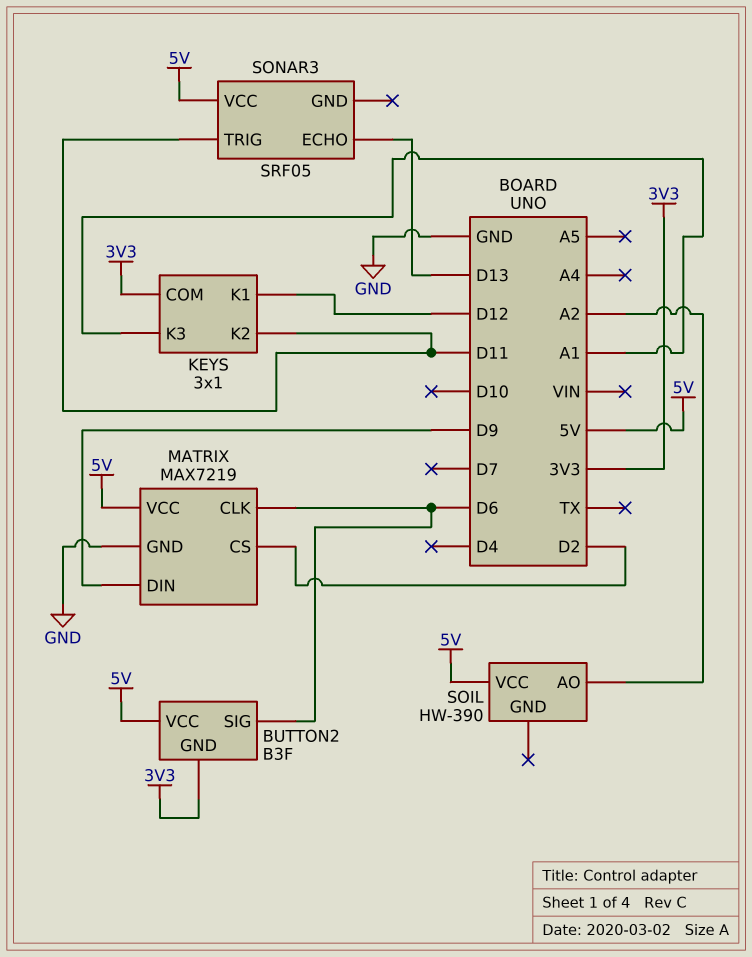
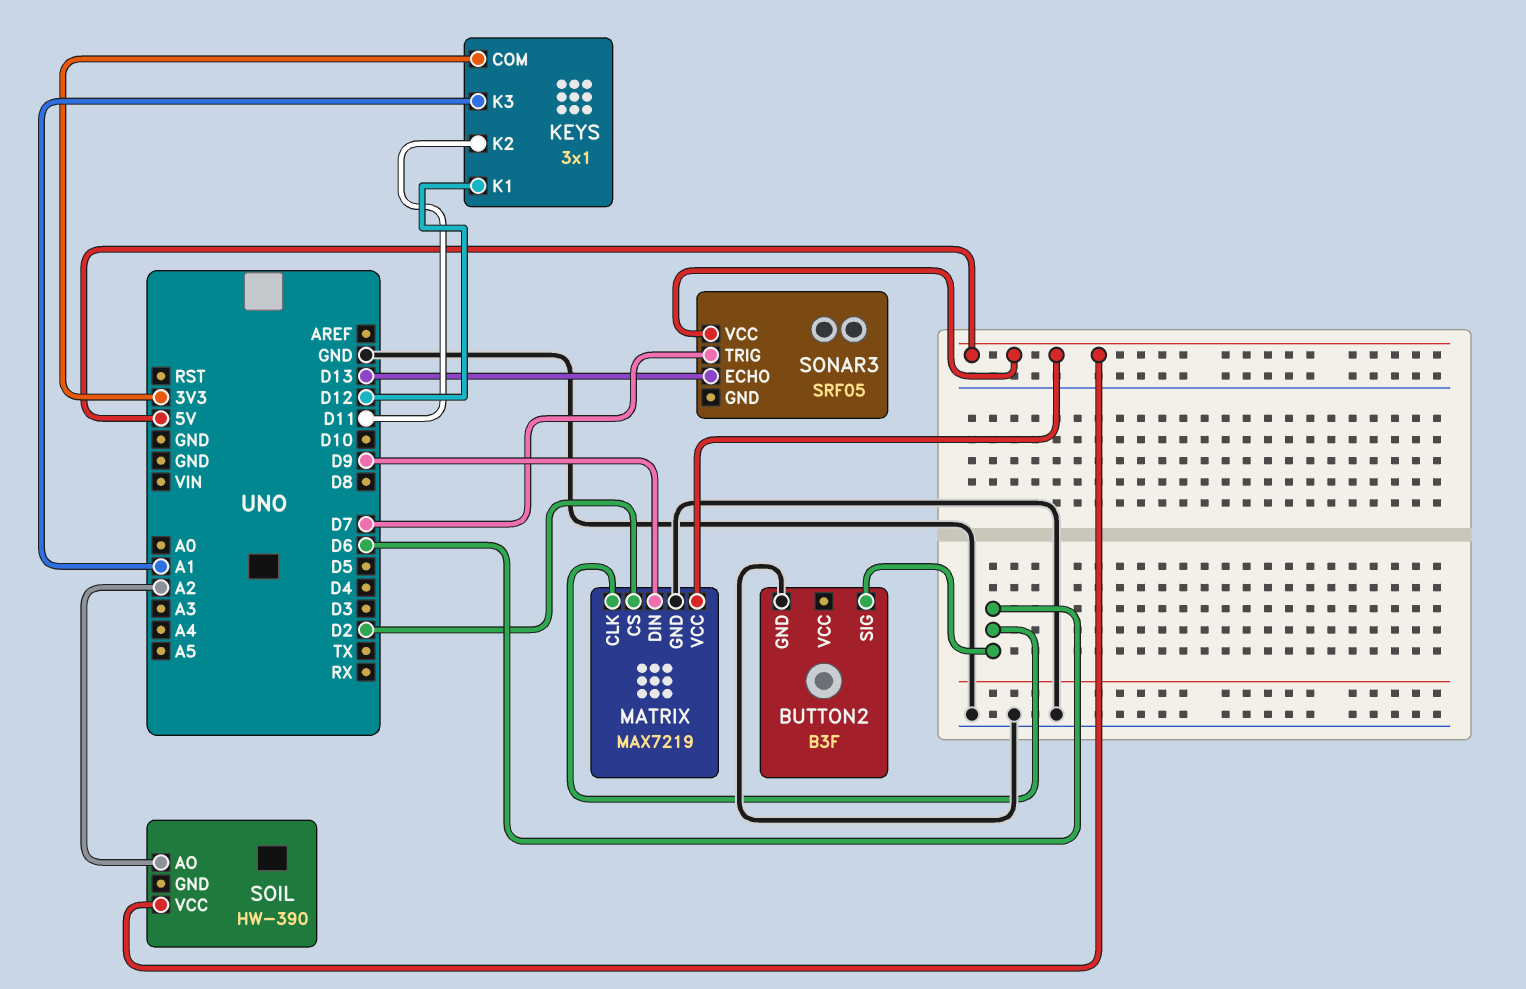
BUTTON2 pin GND: 3V3 -> GND
BUTTON2 pin VCC: 5V -> none
SONAR3 pin TRIG: D11 -> D7

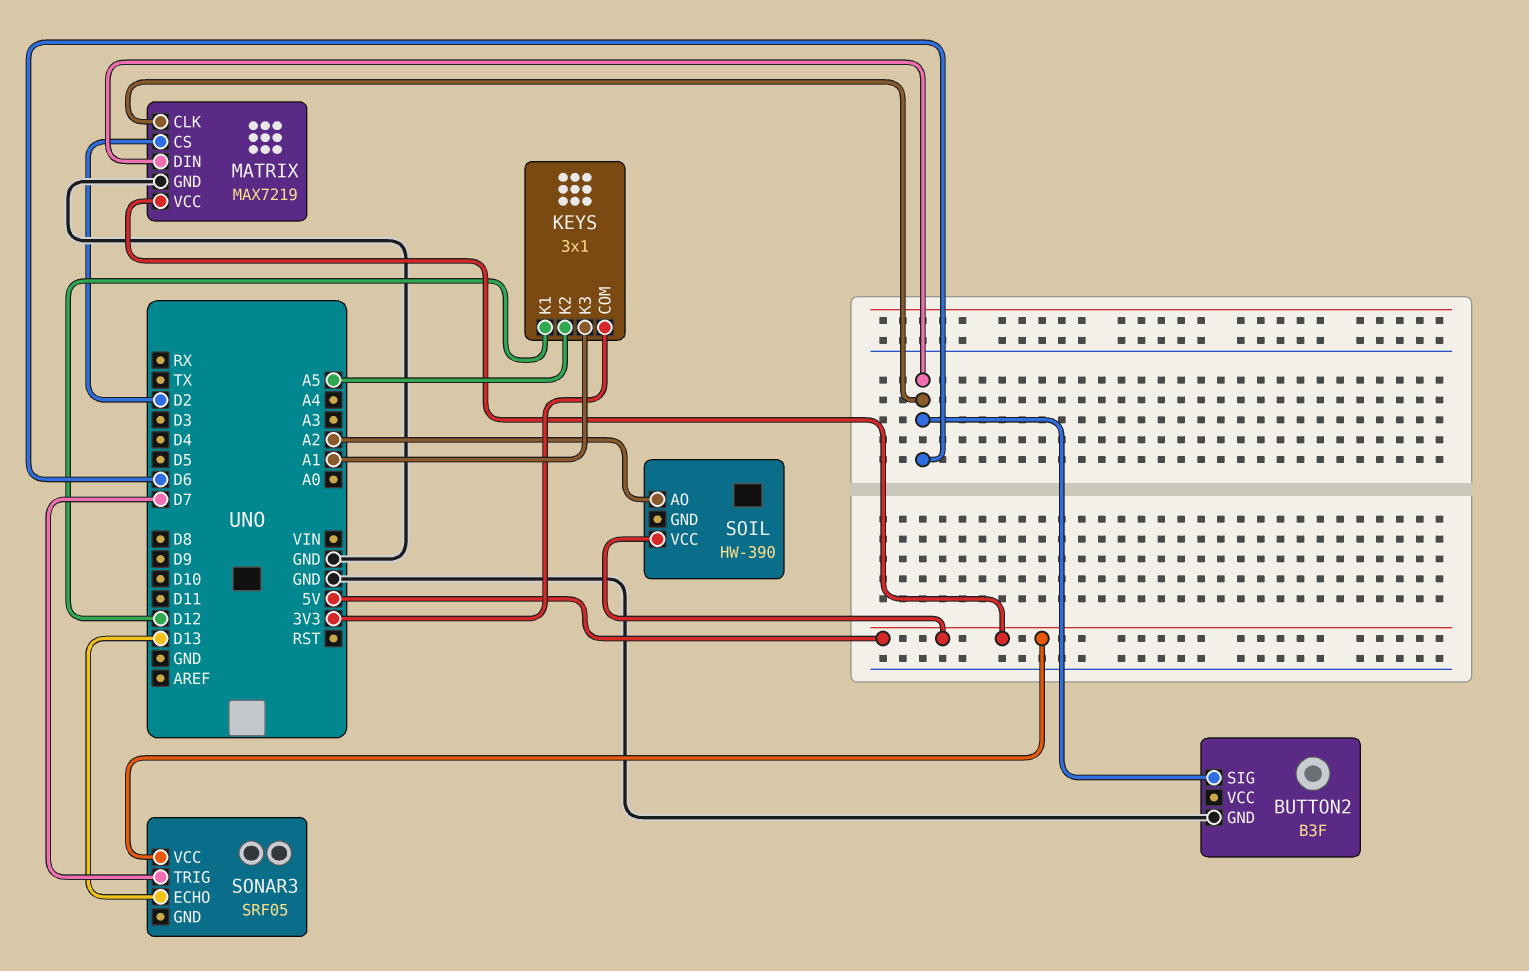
KEYS pin K2: D11 -> A5
MATRIX pin DIN: D9 -> D6

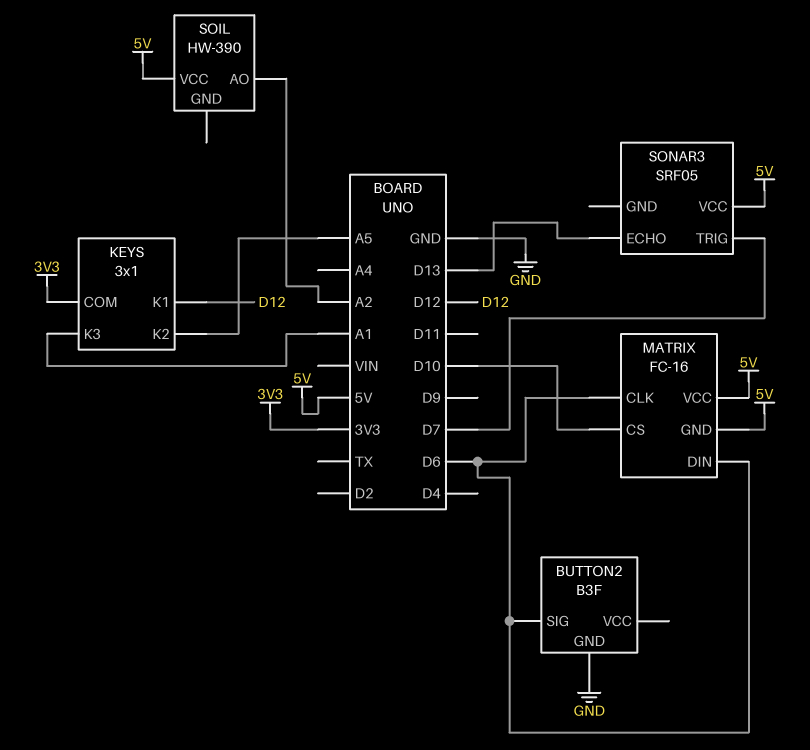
MATRIX: MAX7219 -> FC-16
MATRIX pin CS: D2 -> D10
MATRIX pin GND: GND -> 5V

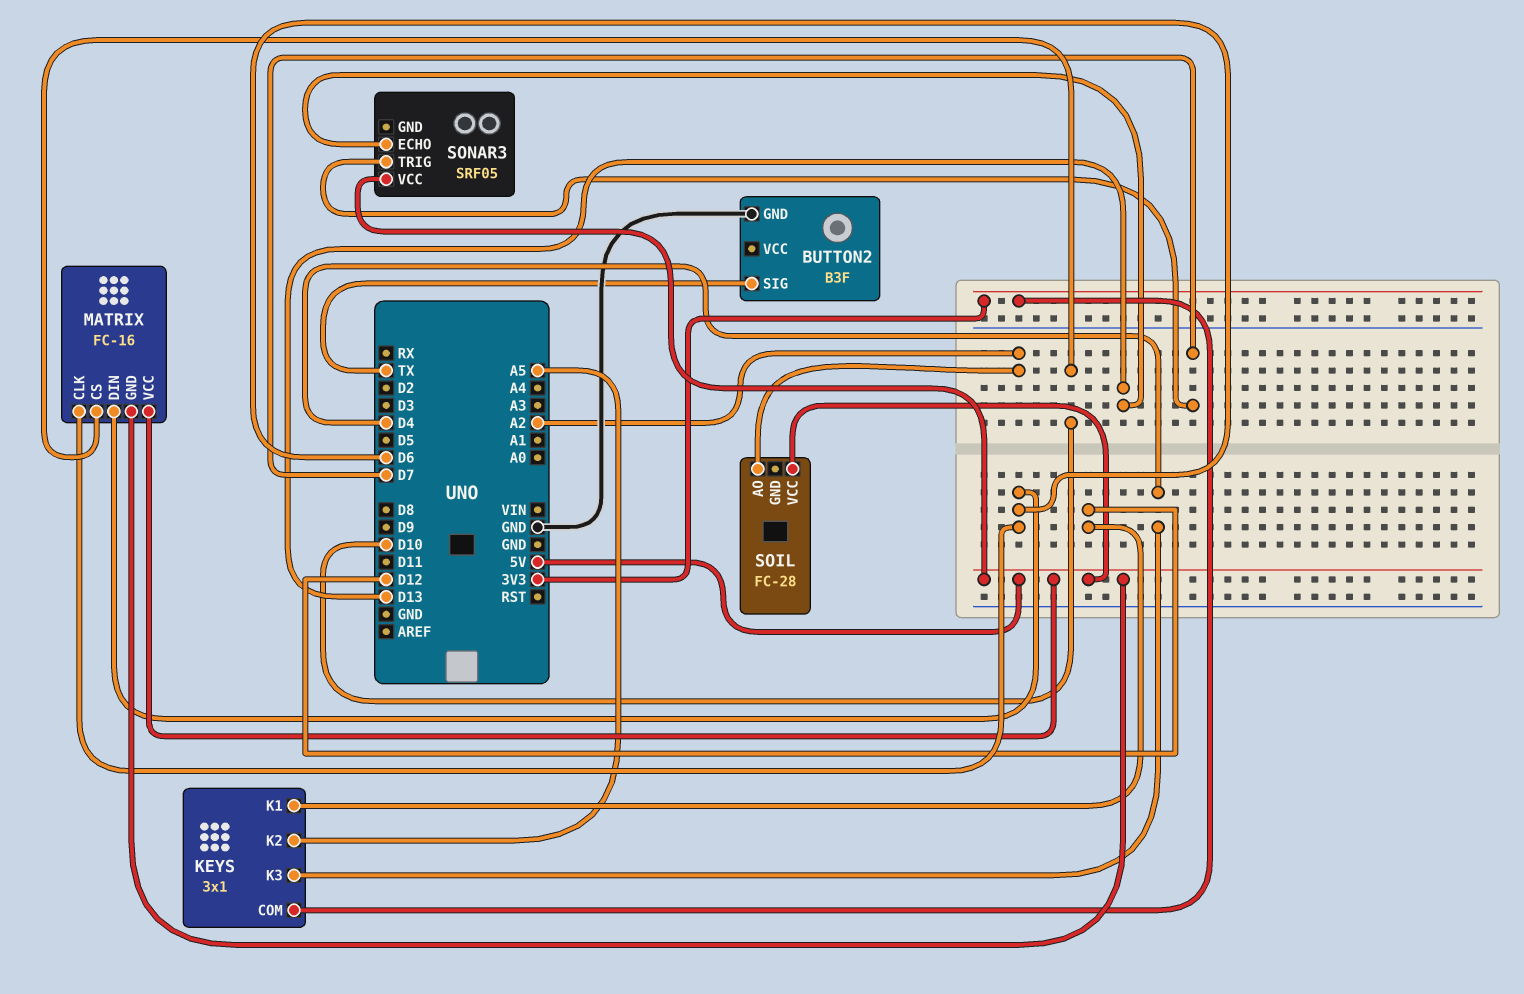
BUTTON2 pin SIG: D6 -> TX
KEYS pin K3: A1 -> D4
SOIL: HW-390 -> FC-28

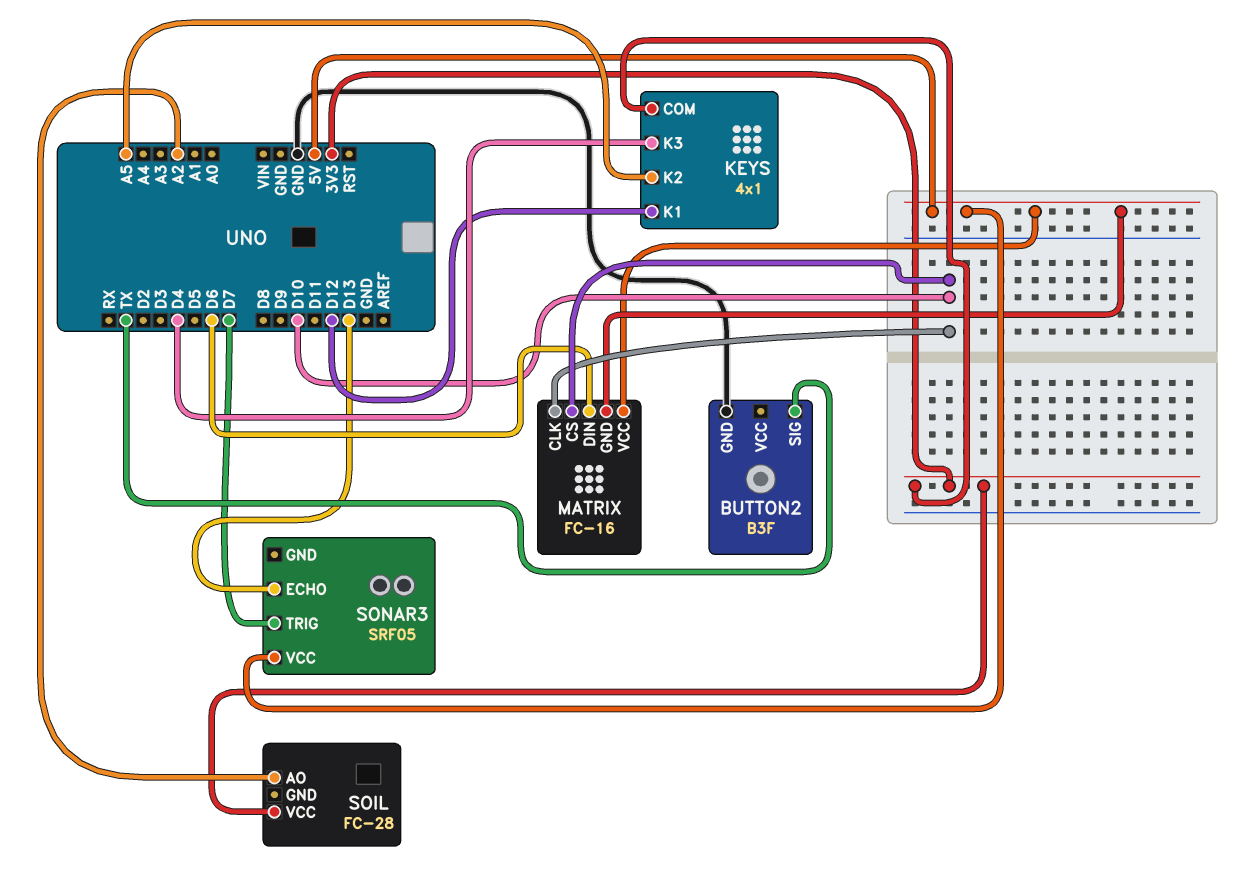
KEYS: 3x1 -> 4x1
MATRIX pin CLK: D6 -> D10
SOIL pin VCC: 5V -> 3V3

